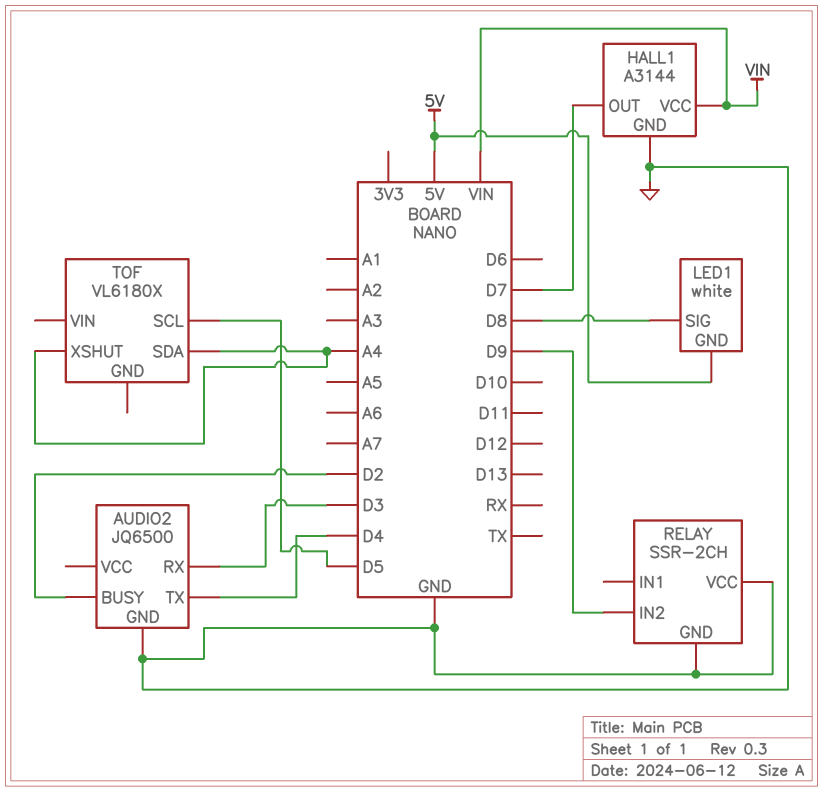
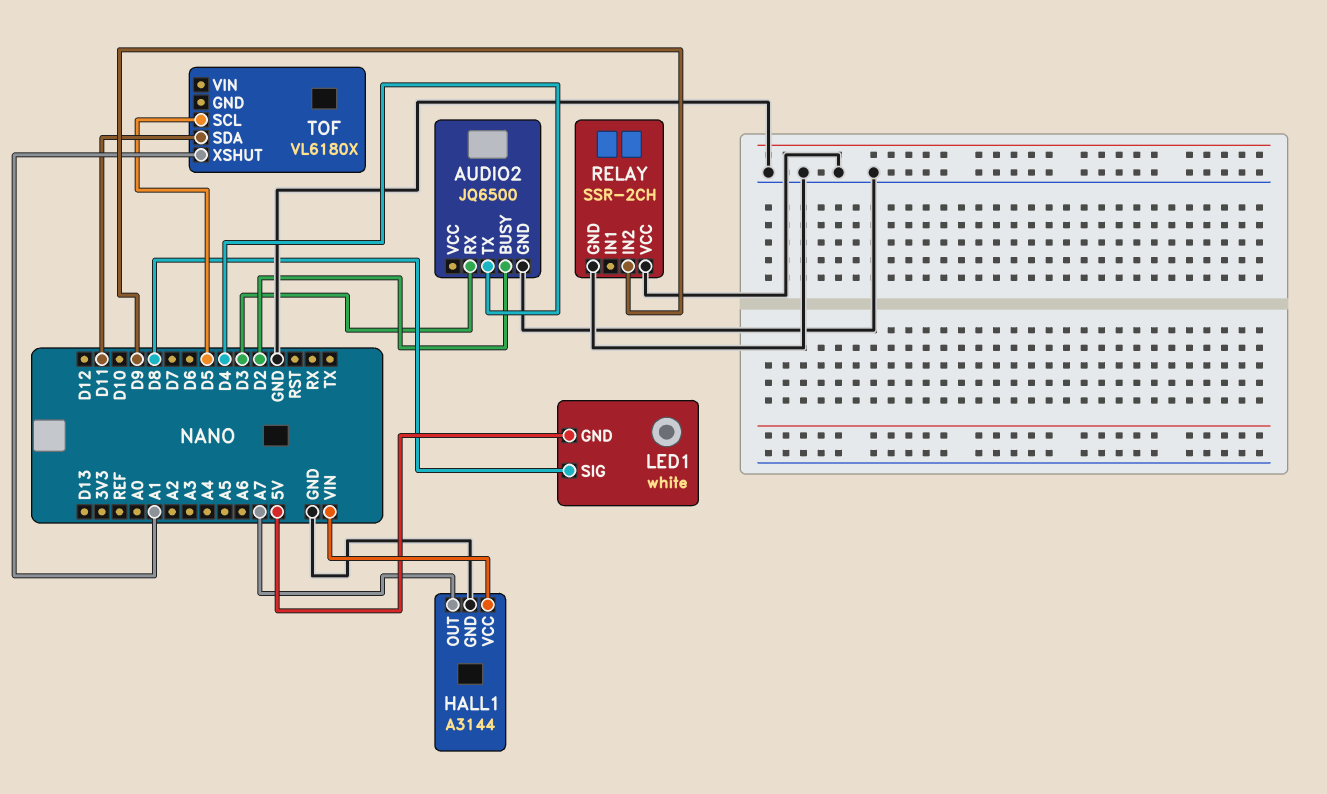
HALL1 pin OUT: D7 -> A7
TOF pin SDA: A4 -> D11
TOF pin XSHUT: A4 -> A1

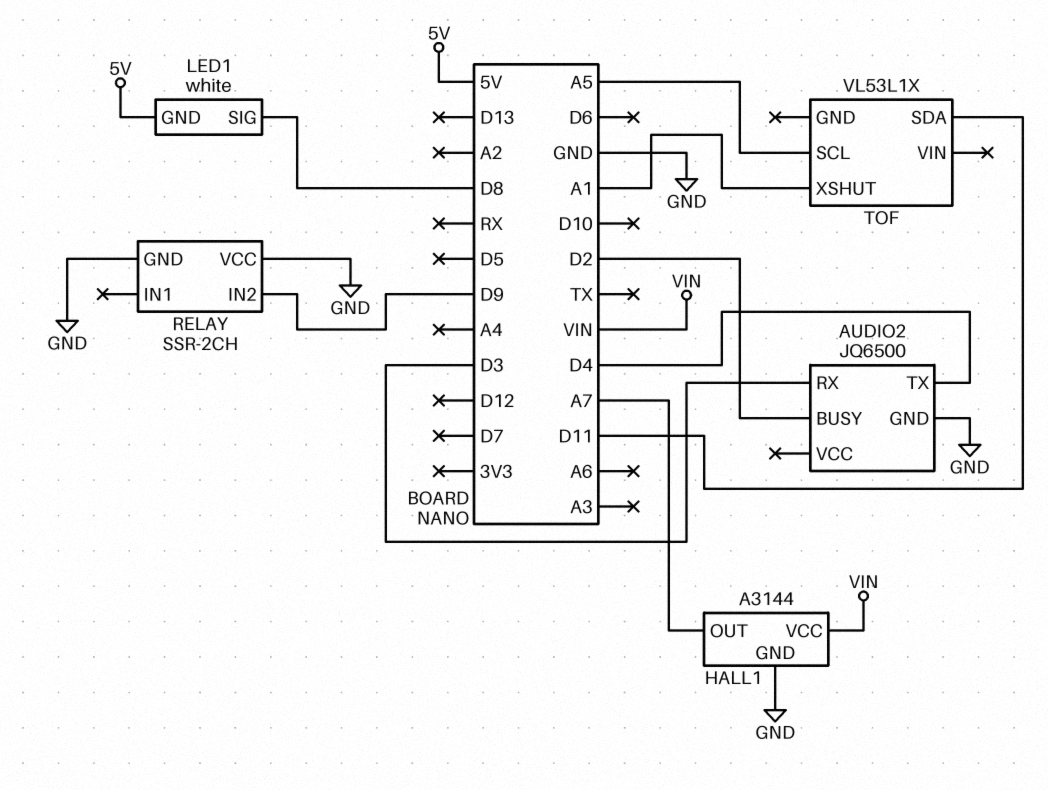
TOF: VL6180X -> VL53L1X
TOF pin SCL: D5 -> A5

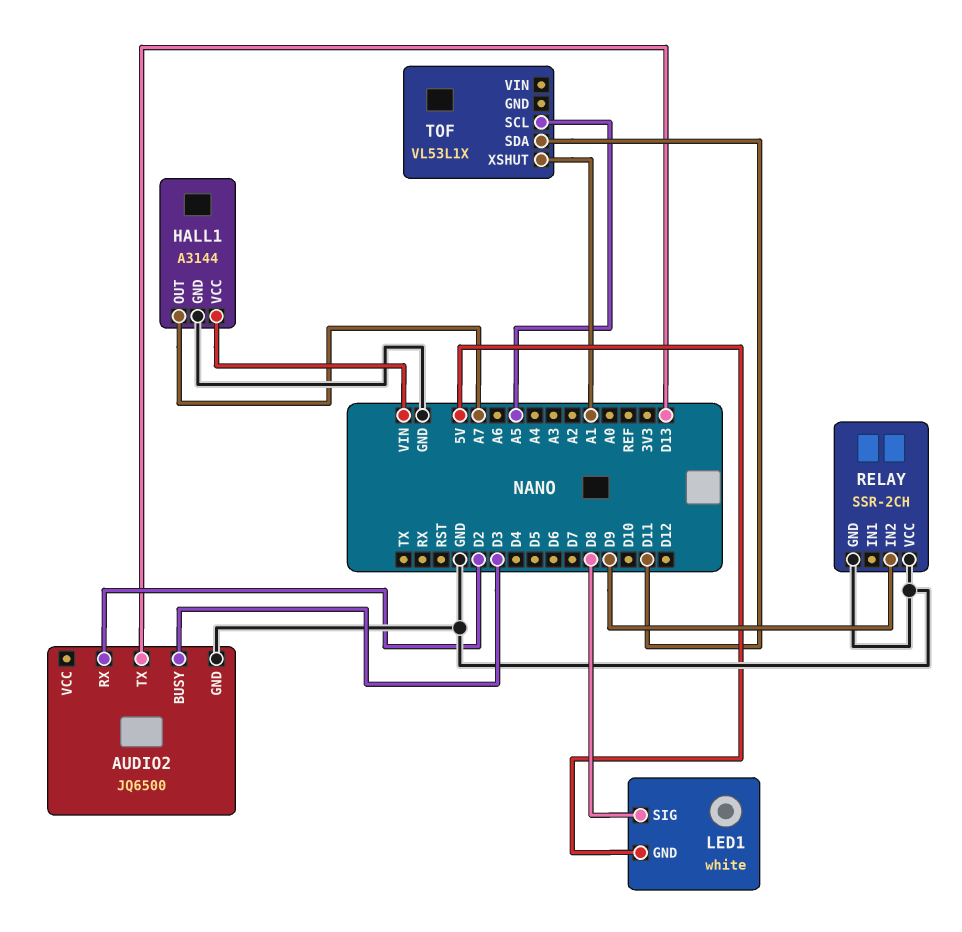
AUDIO2 pin BUSY: D2 -> D3
AUDIO2 pin RX: D3 -> D2
AUDIO2 pin TX: D4 -> D13

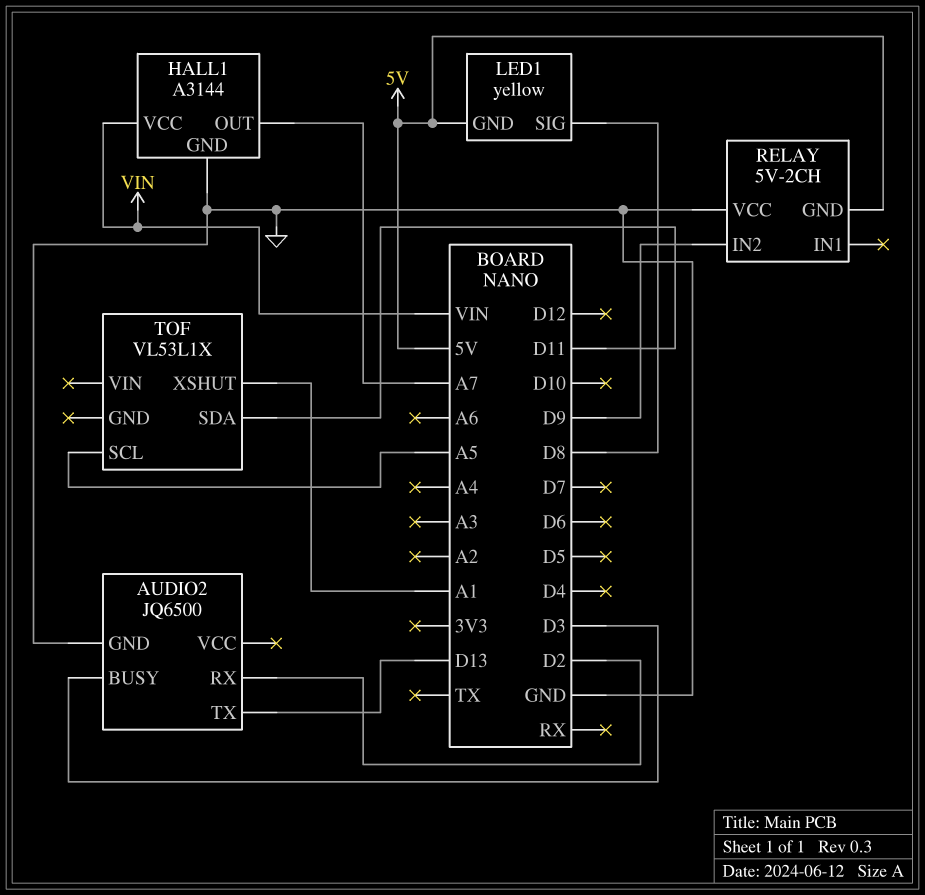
LED1: white -> yellow
RELAY: SSR-2CH -> 5V-2CH
RELAY pin GND: GND -> 5V

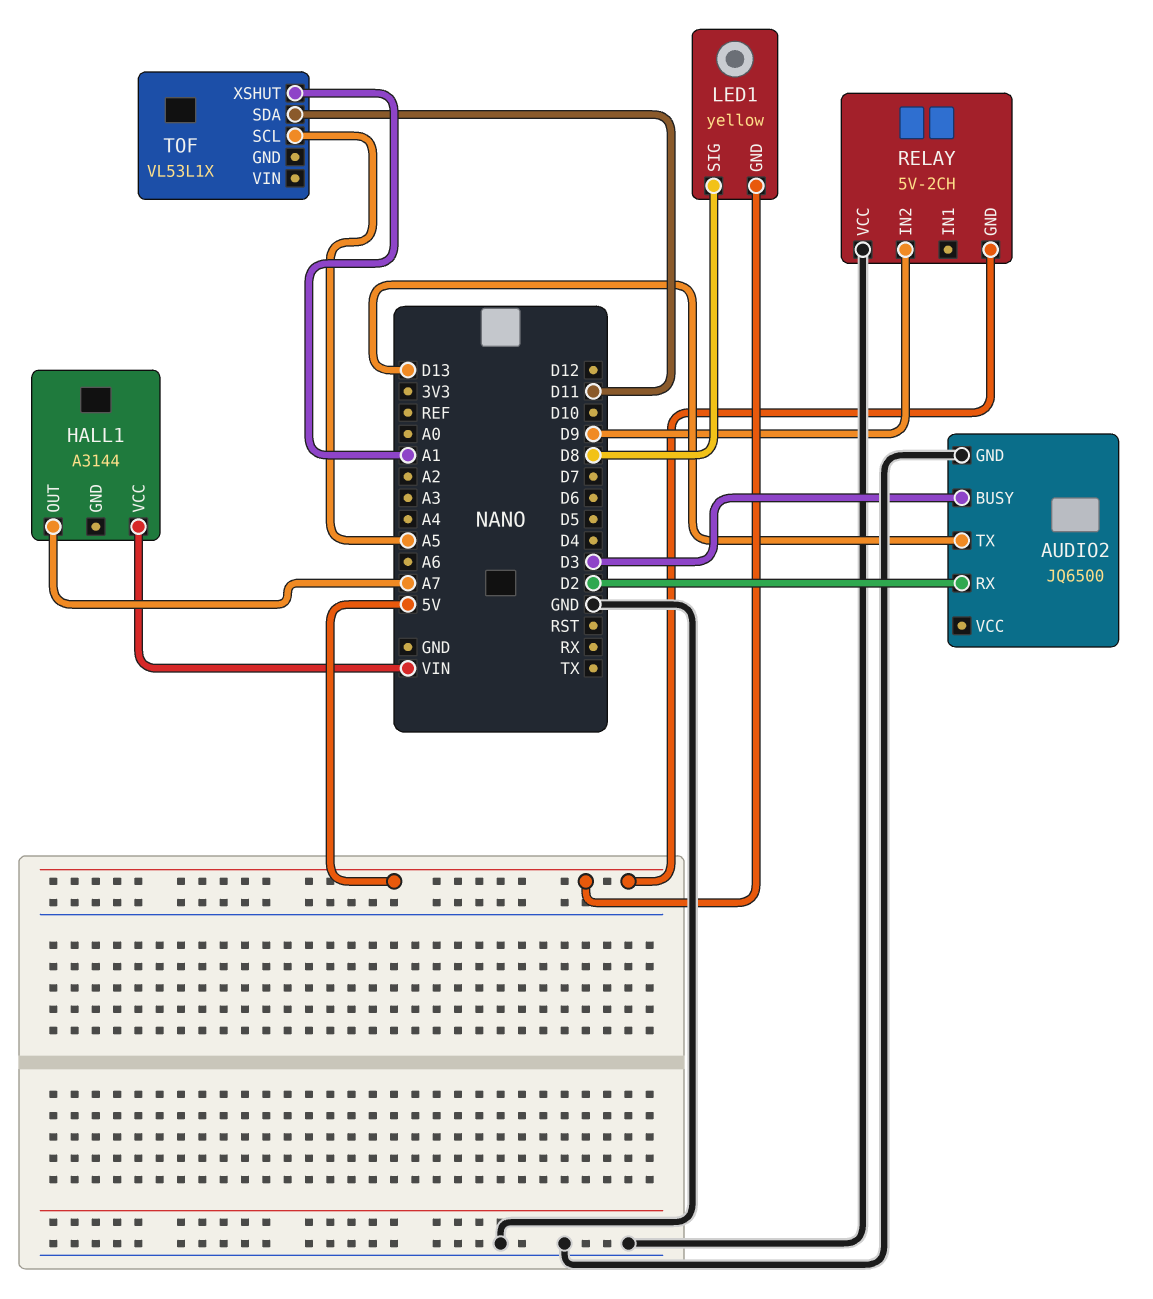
HALL1 pin GND: GND -> none

